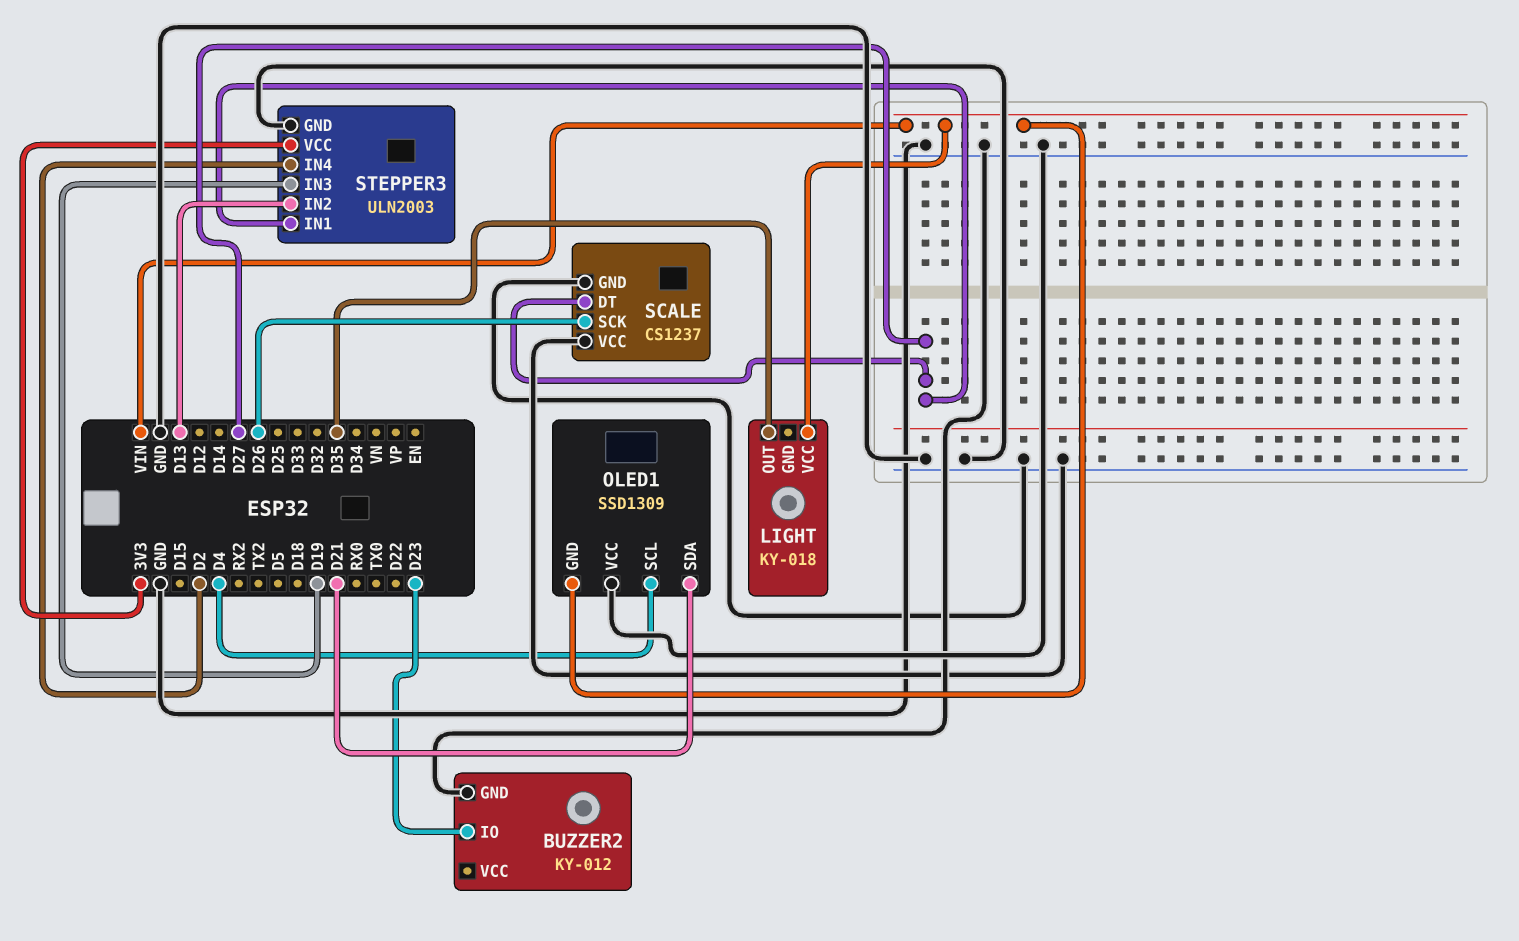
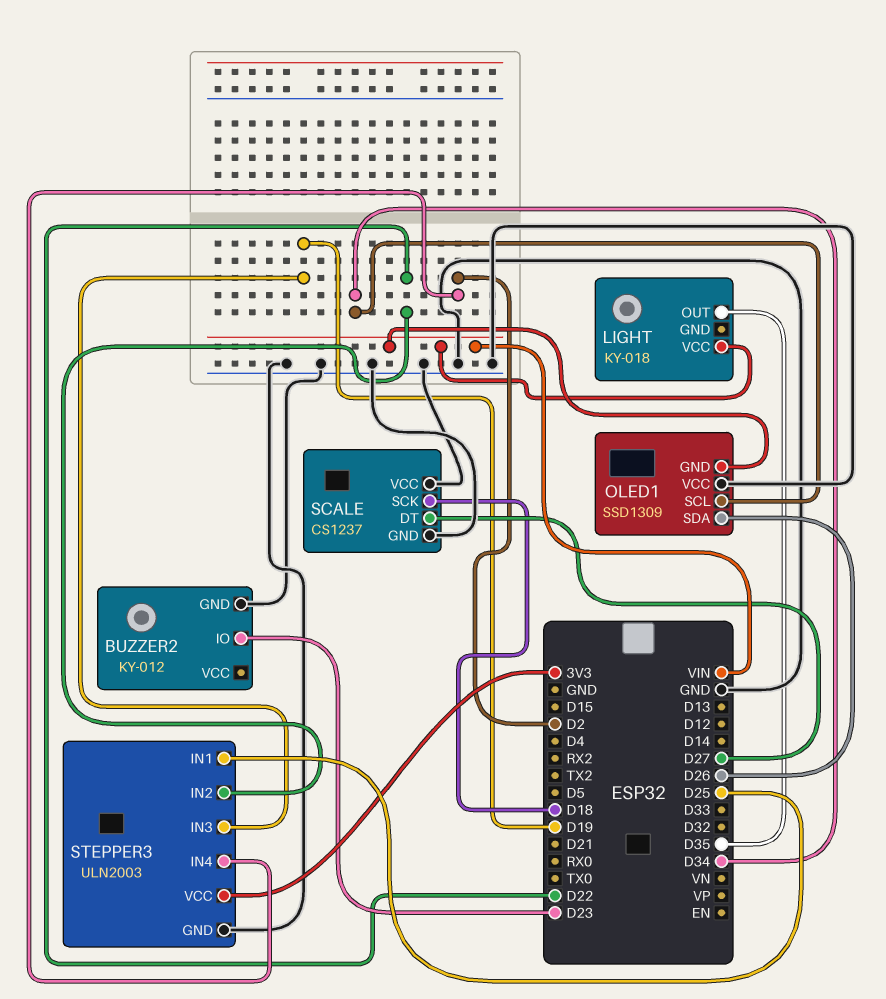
OLED1 pin SCL: D4 -> D34
OLED1 pin SDA: D21 -> D26
SCALE pin SCK: D26 -> D18
STEPPER3 pin IN1: D27 -> D25
STEPPER3 pin IN2: D13 -> D22

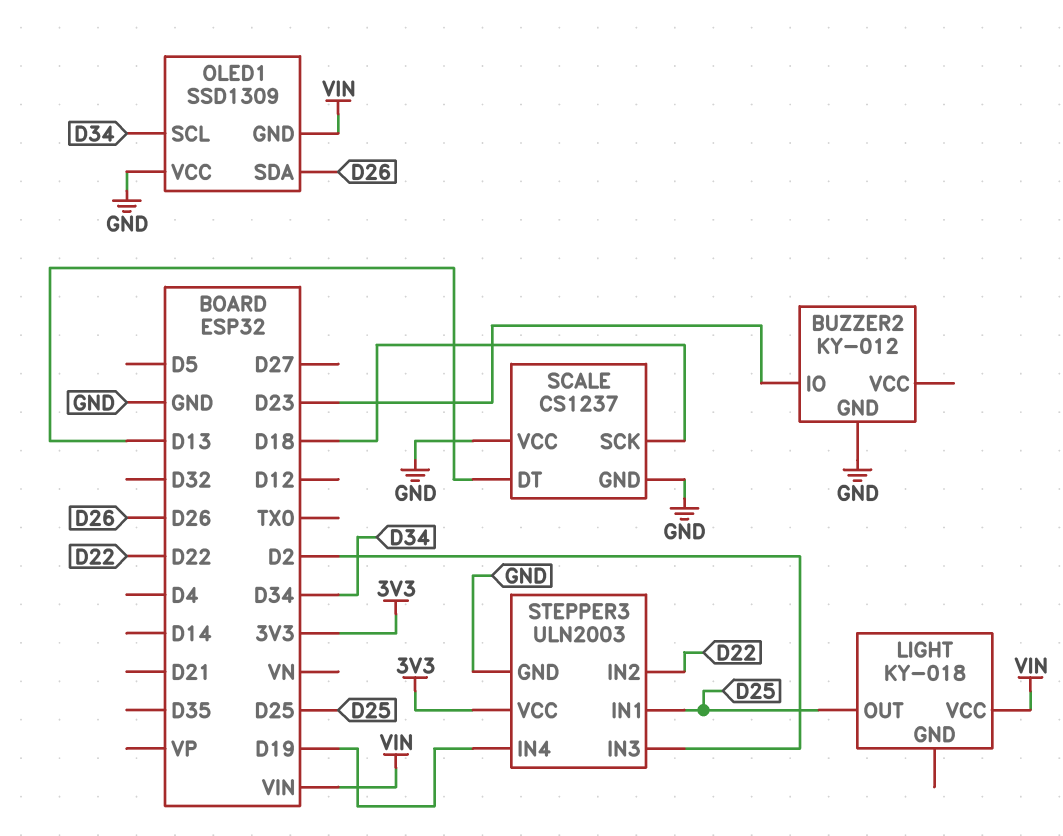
LIGHT pin OUT: D35 -> D25
SCALE pin DT: D27 -> D13
STEPPER3 pin IN3: D19 -> D2
STEPPER3 pin IN4: D2 -> D19

